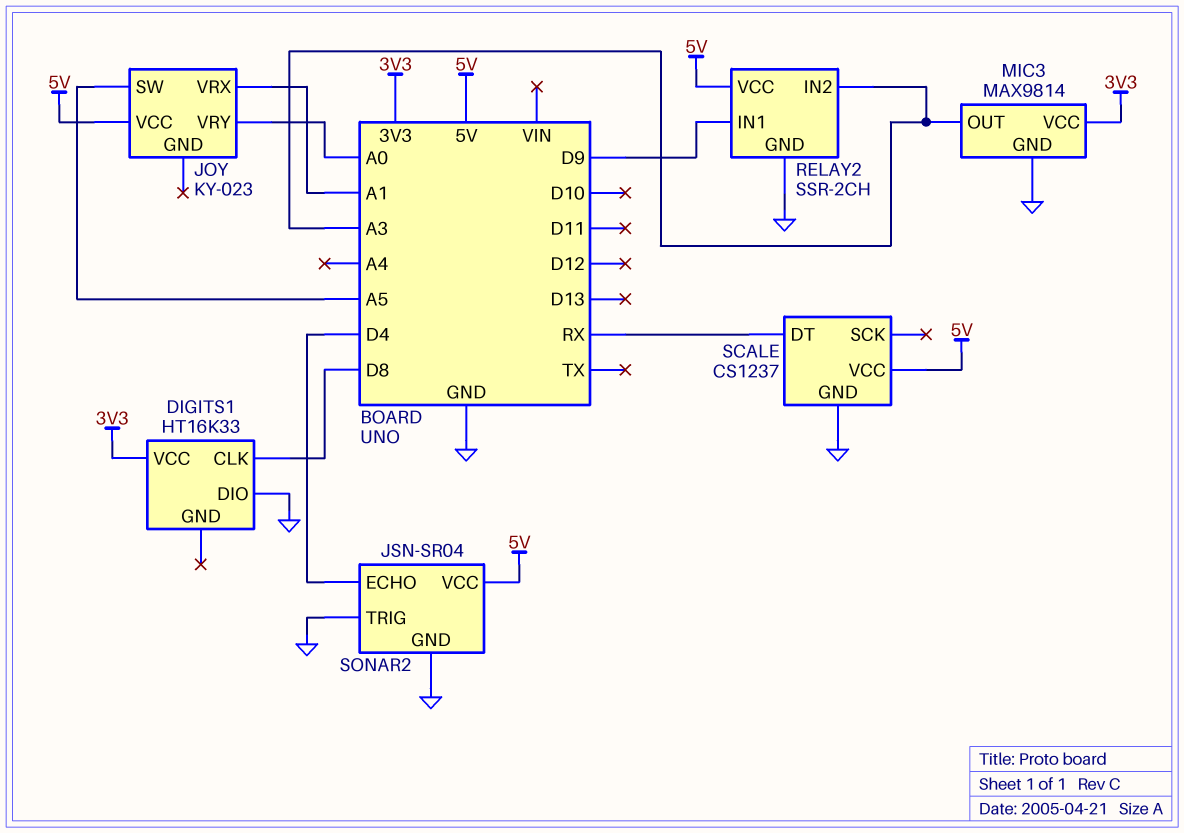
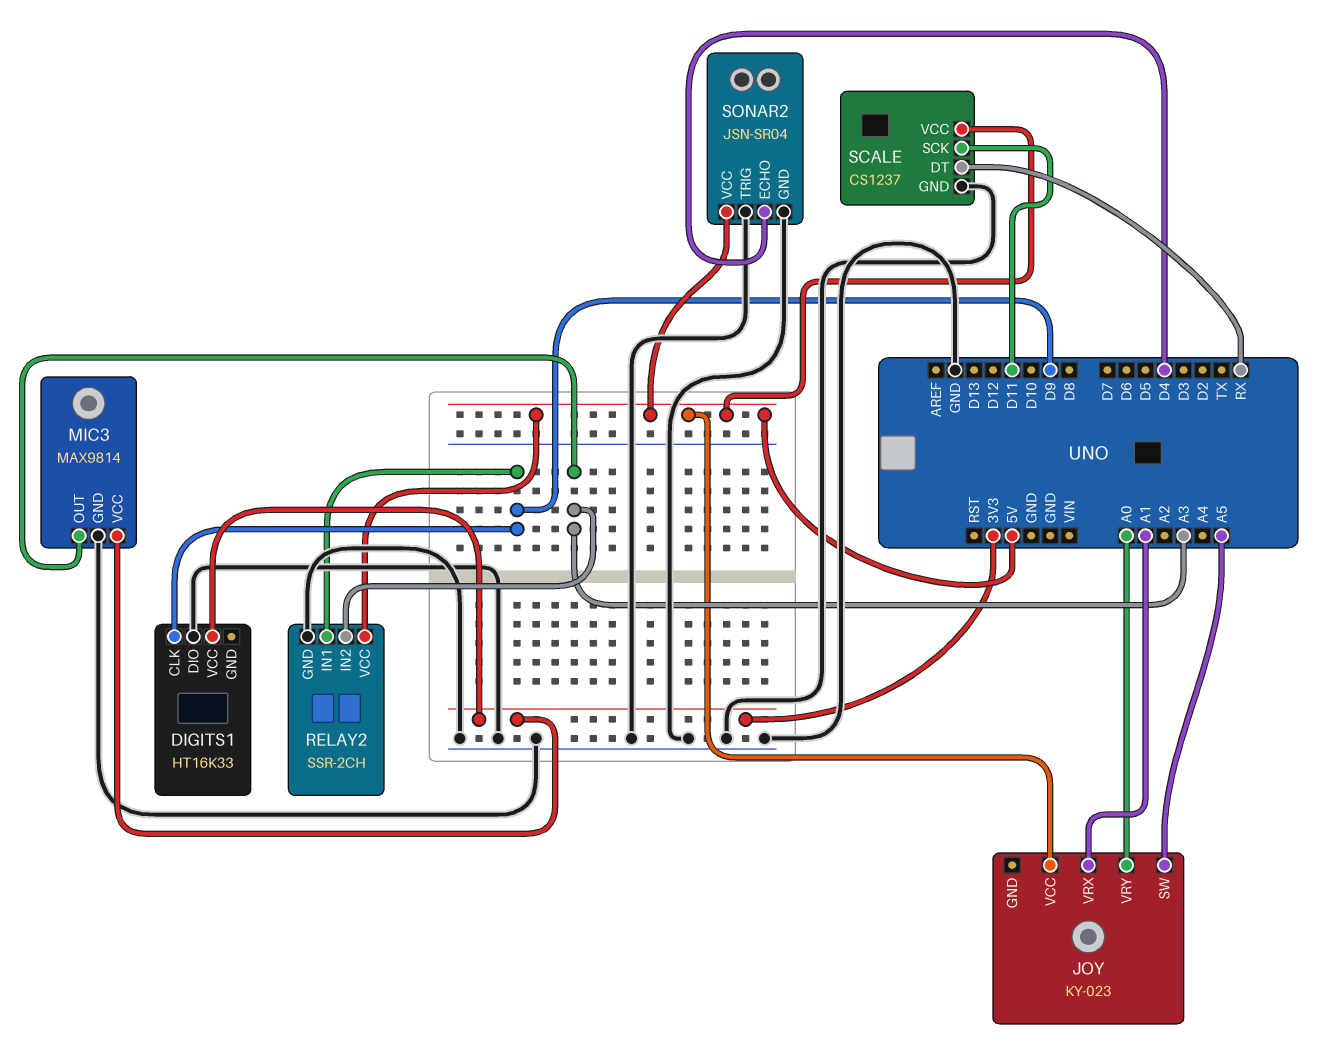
DIGITS1 pin CLK: D8 -> D9
SCALE pin SCK: none -> D11

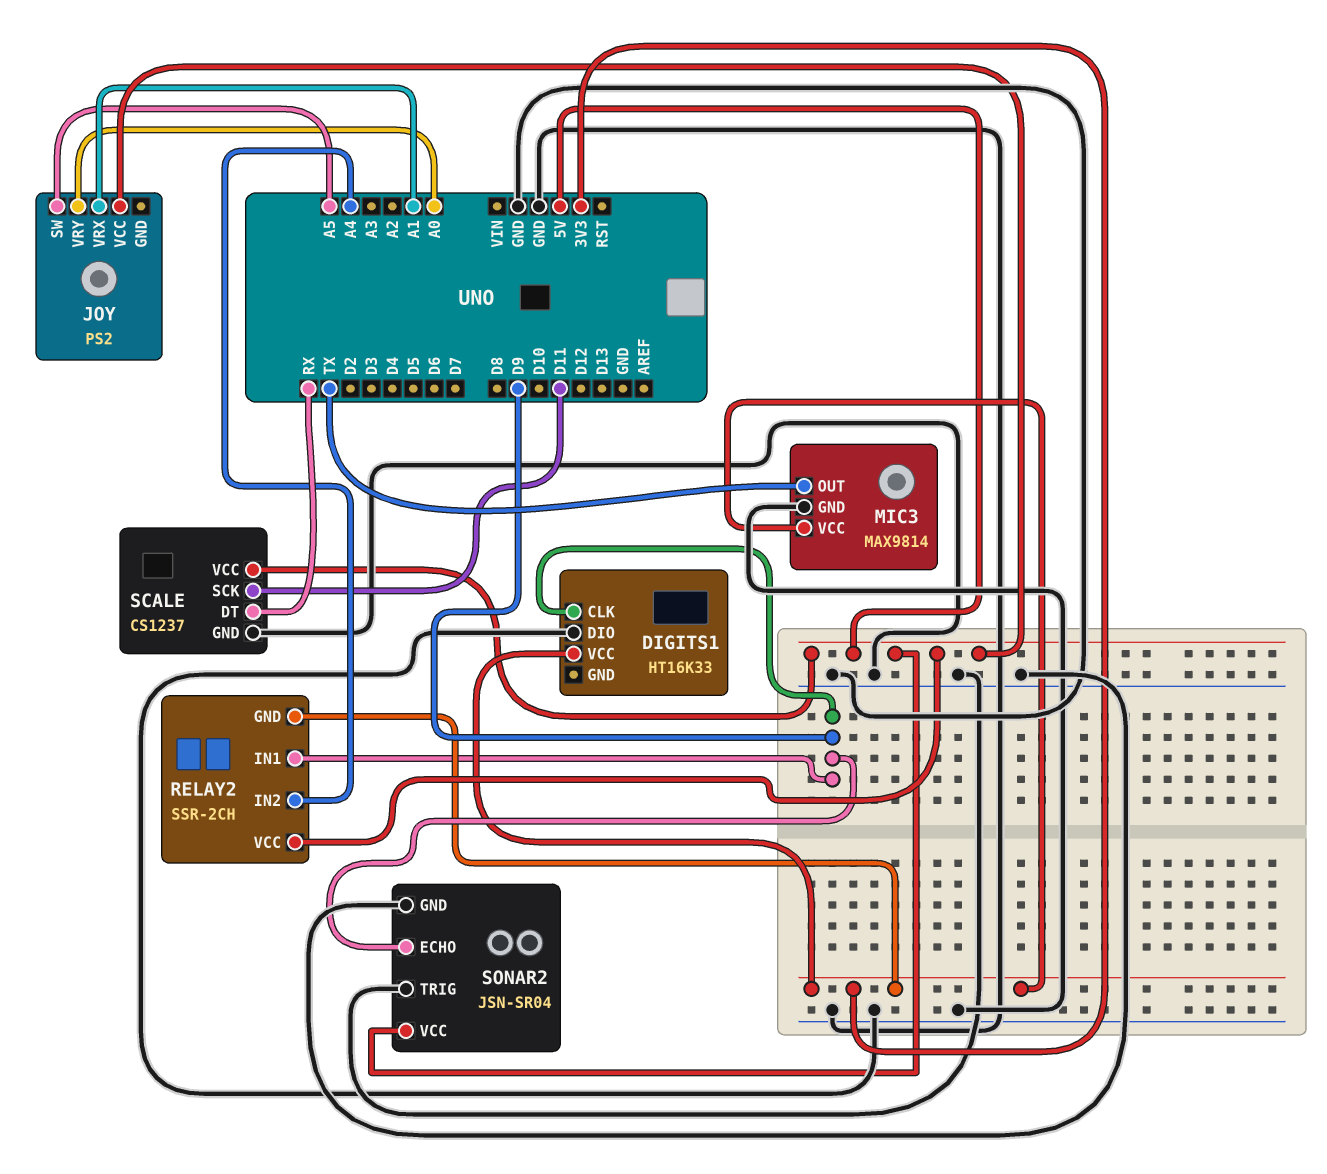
JOY: KY-023 -> PS2
MIC3 pin OUT: A3 -> TX
RELAY2 pin GND: GND -> 3V3
RELAY2 pin IN2: A3 -> A4
SONAR2 pin ECHO: D4 -> D9

